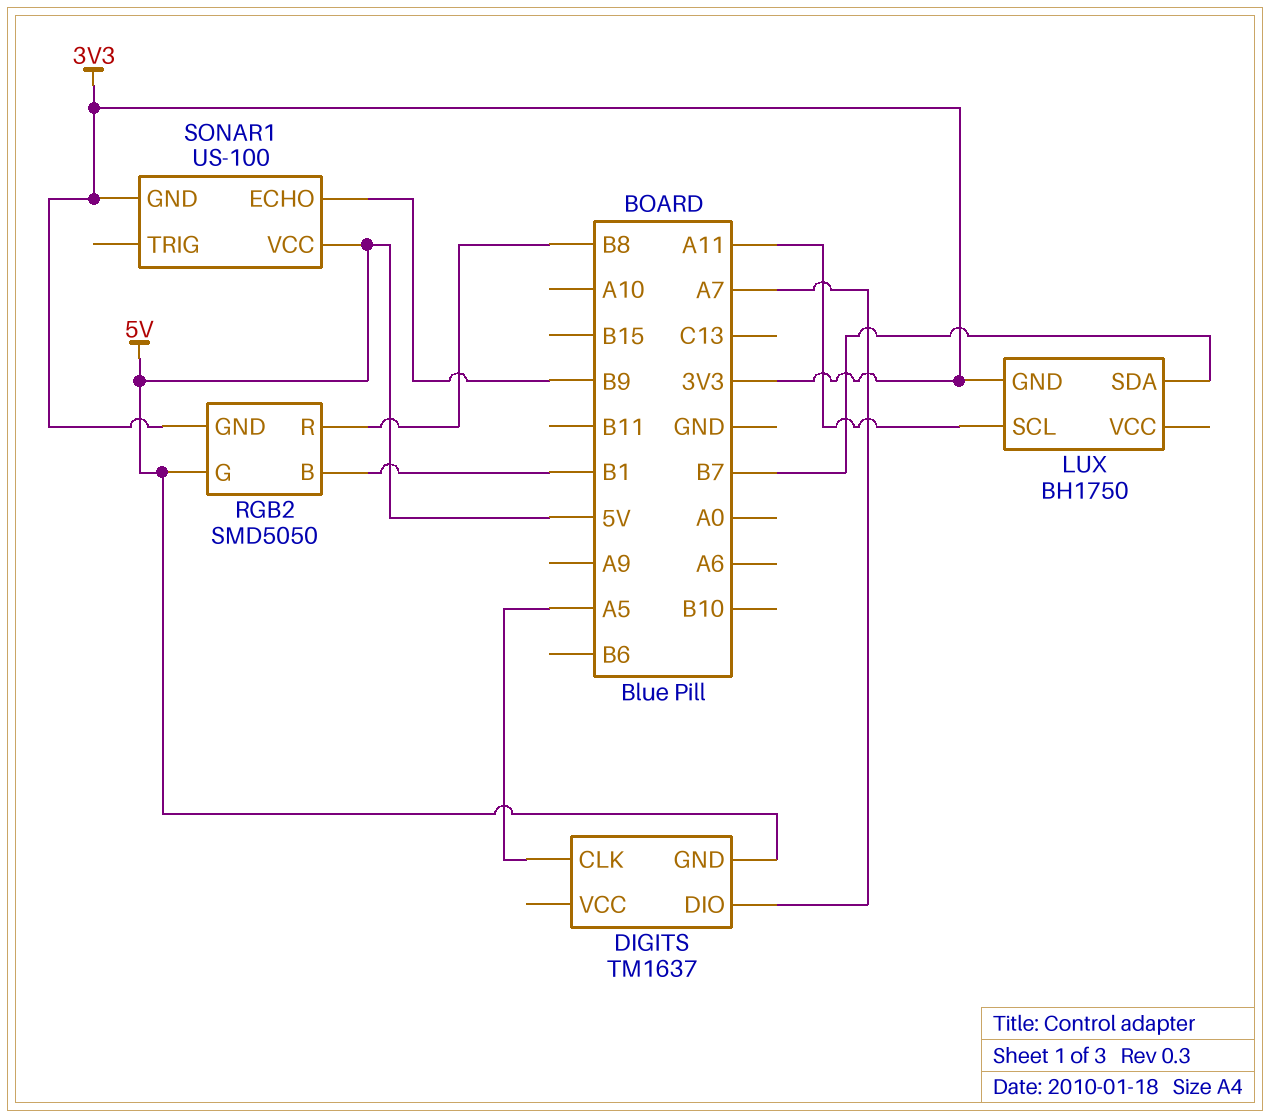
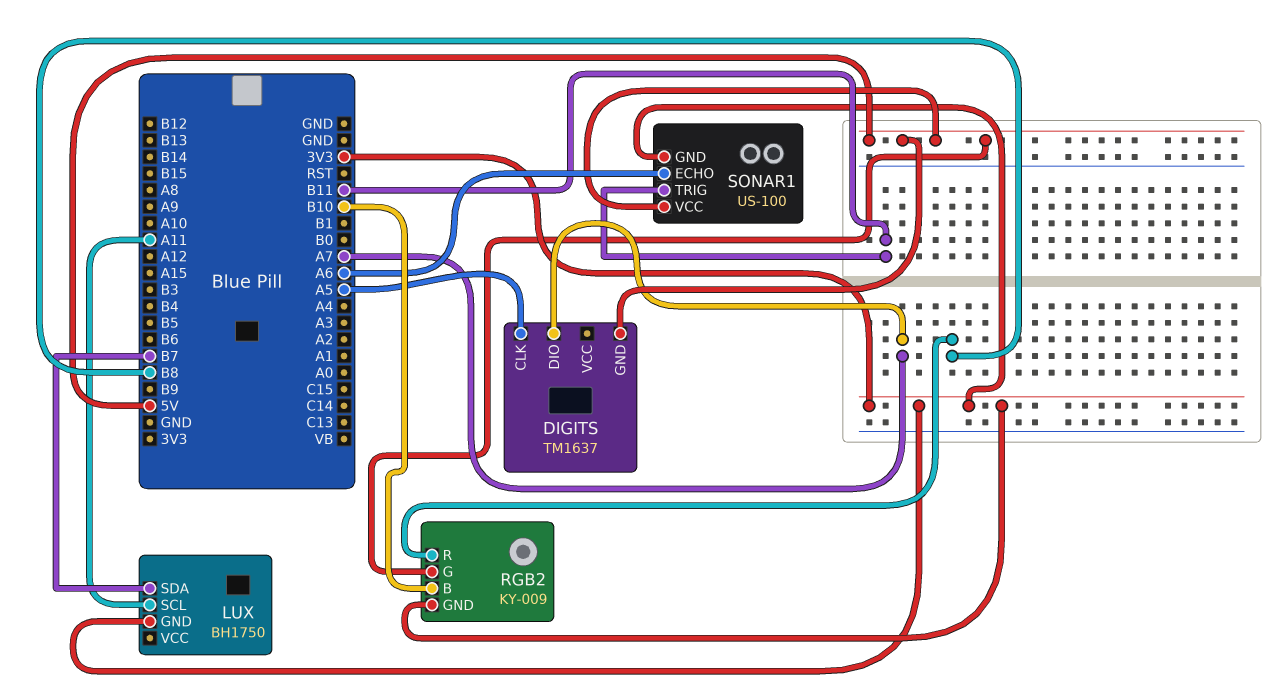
RGB2: SMD5050 -> KY-009
RGB2 pin B: B1 -> B10
SONAR1 pin ECHO: B9 -> A6
SONAR1 pin TRIG: none -> B11

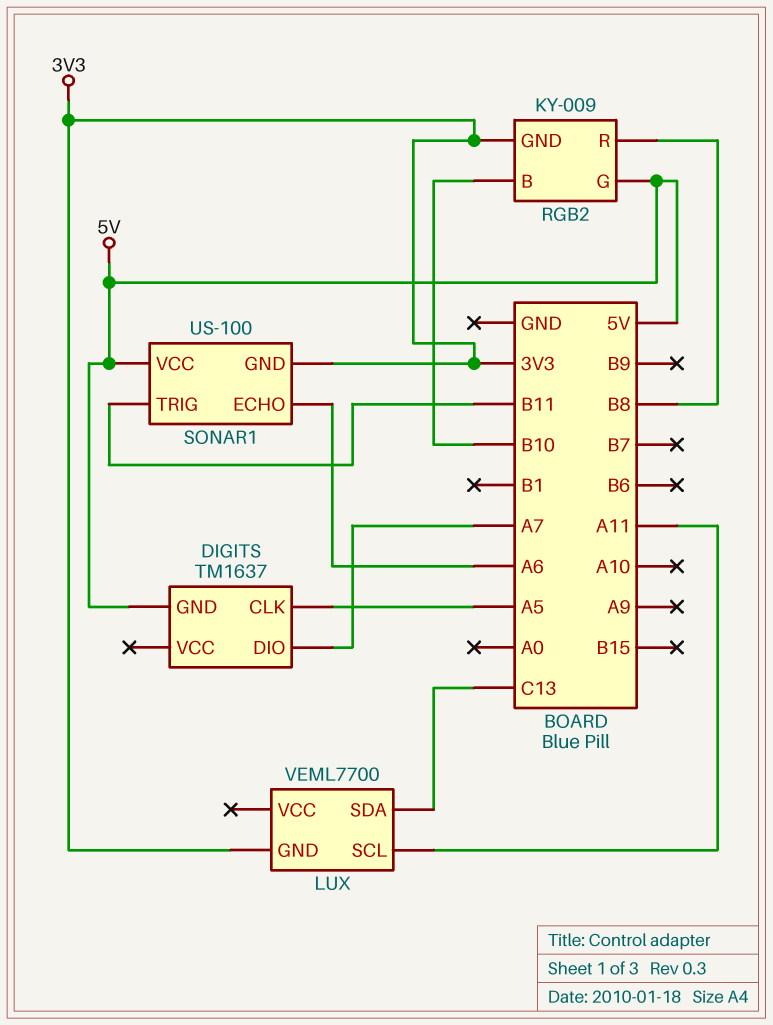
LUX: BH1750 -> VEML7700
LUX pin SDA: B7 -> C13

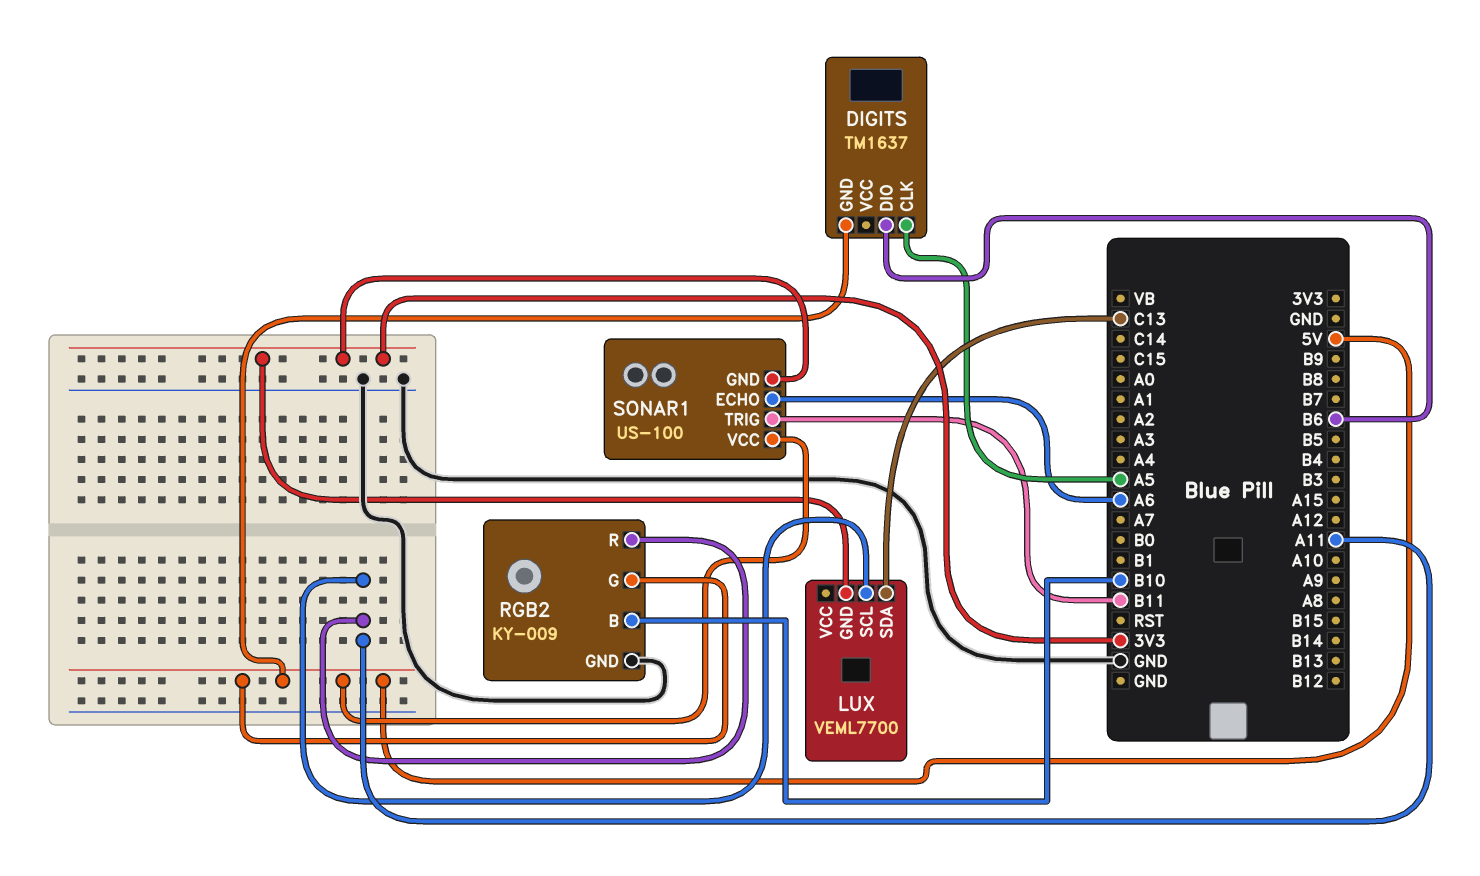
DIGITS pin DIO: A7 -> B6
RGB2 pin GND: 3V3 -> GND
RGB2 pin R: B8 -> A11

